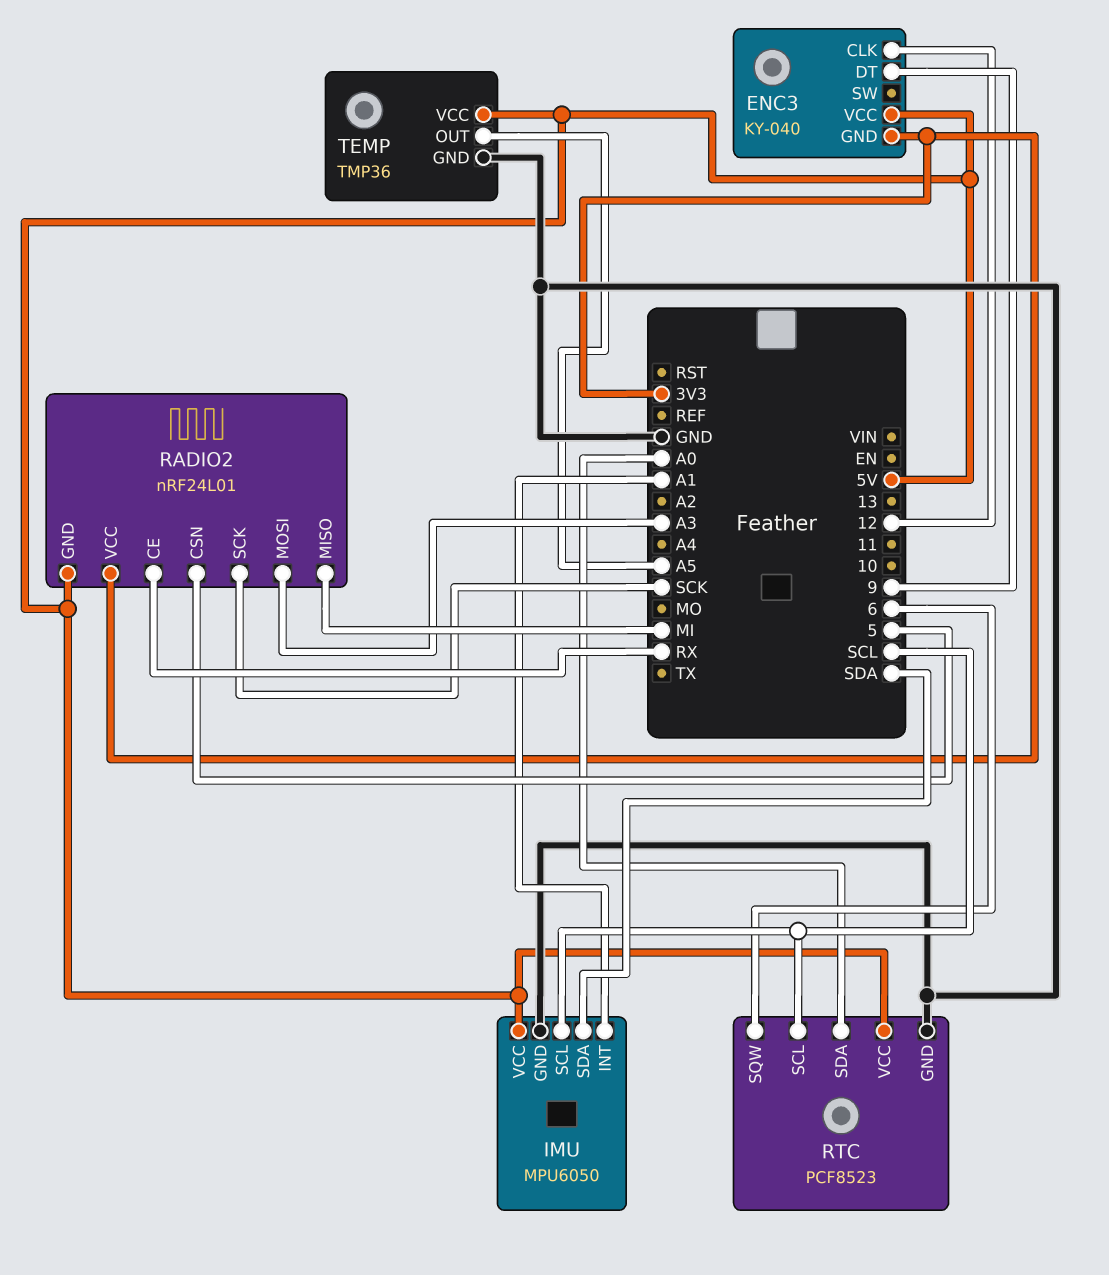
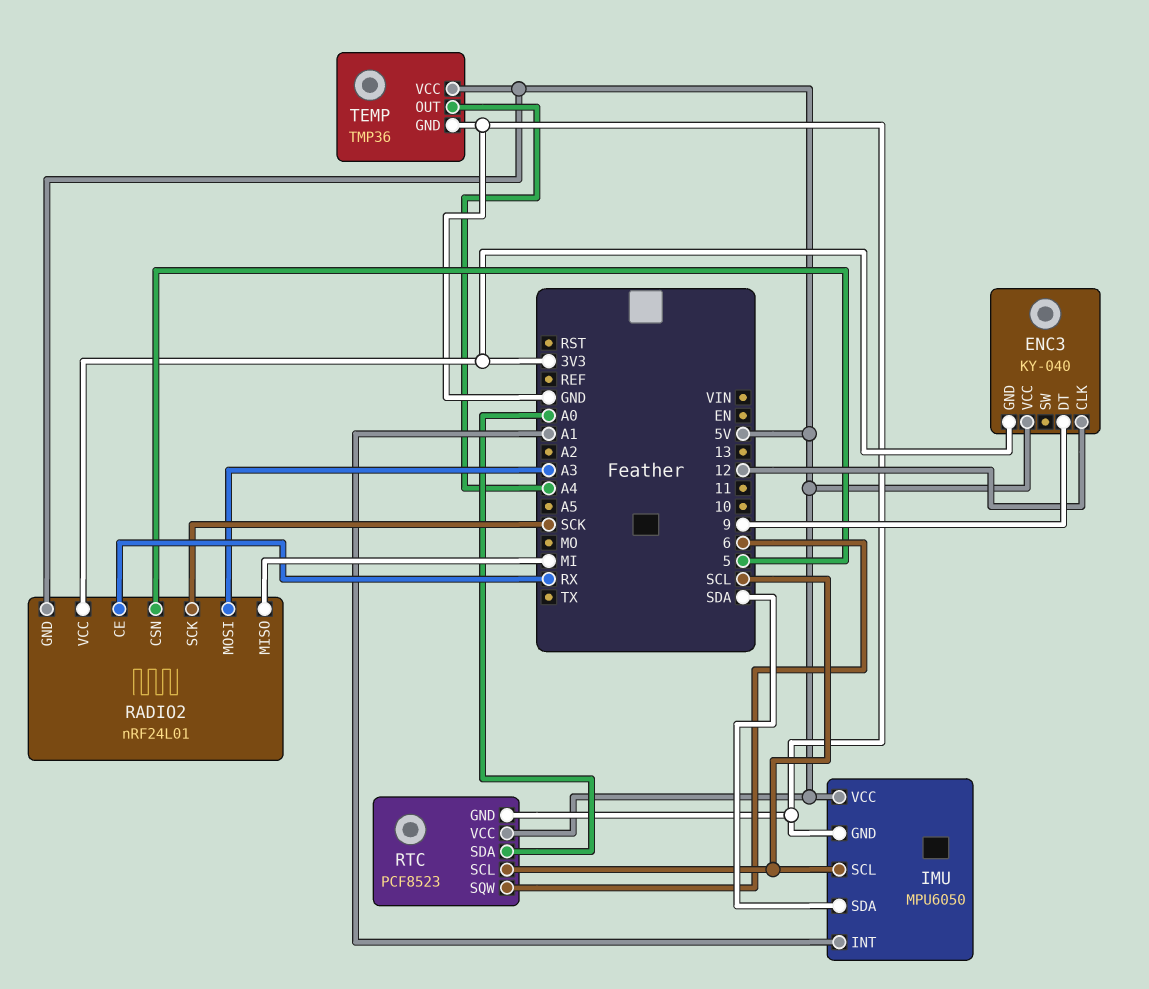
TEMP pin OUT: A5 -> A4

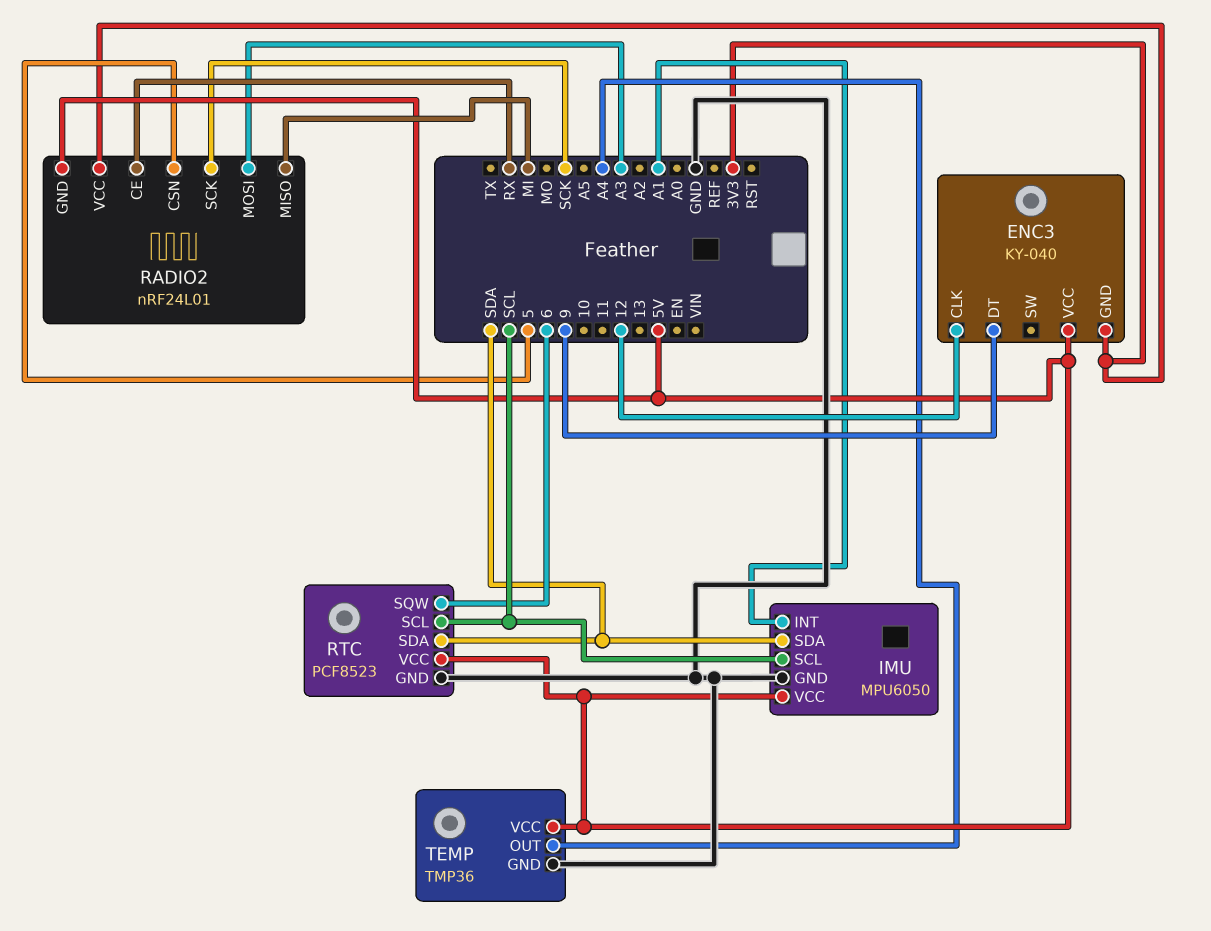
RTC pin SDA: A0 -> SDA

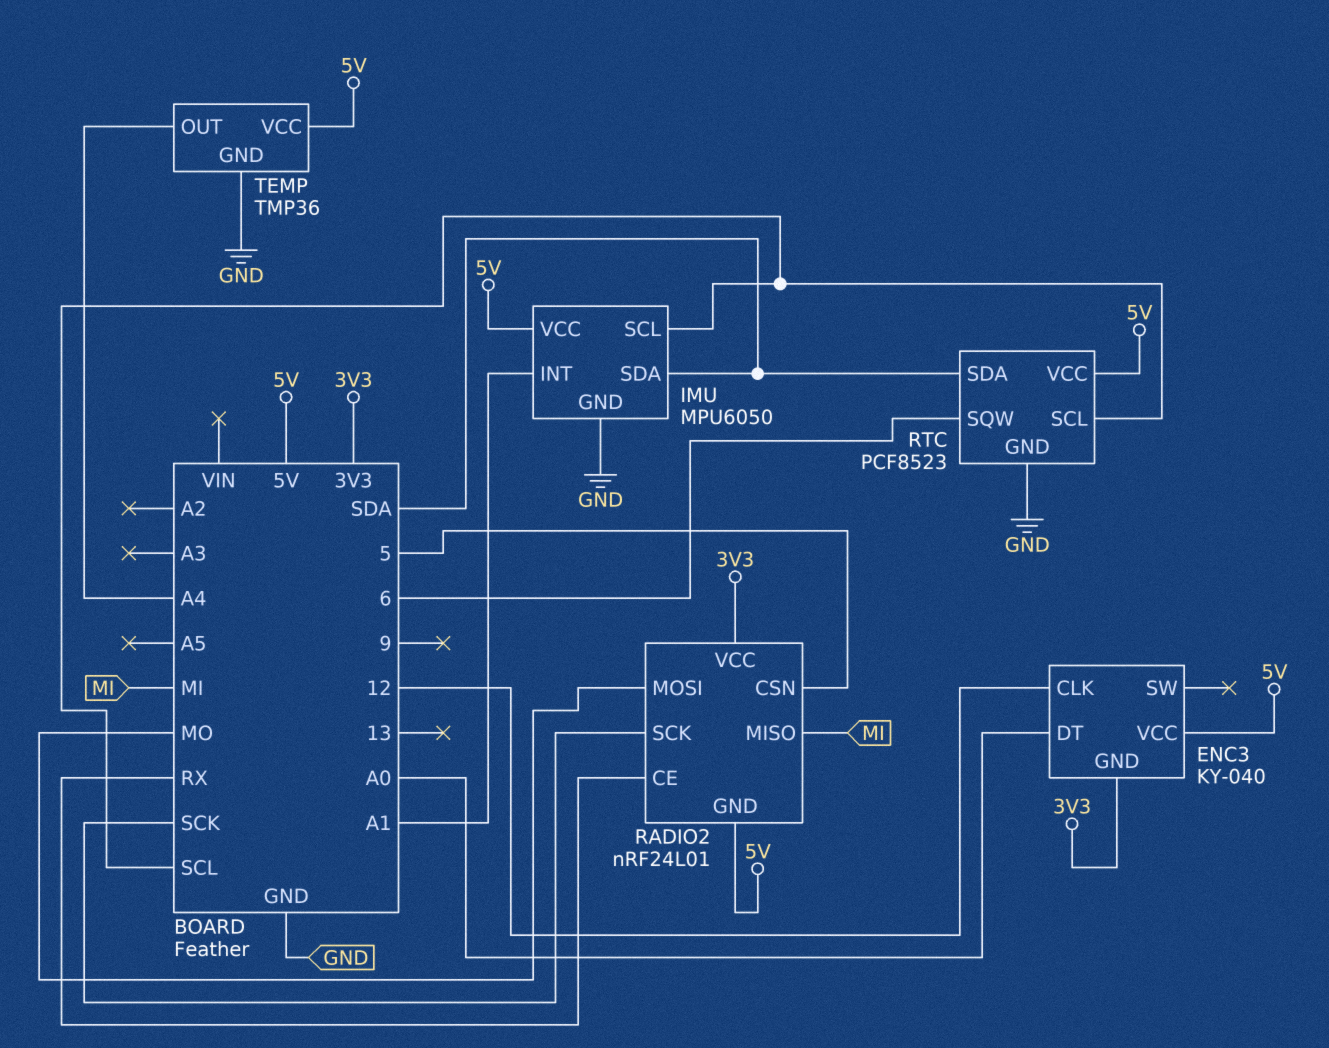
ENC3 pin DT: 9 -> A0
RADIO2 pin MOSI: A3 -> MO

